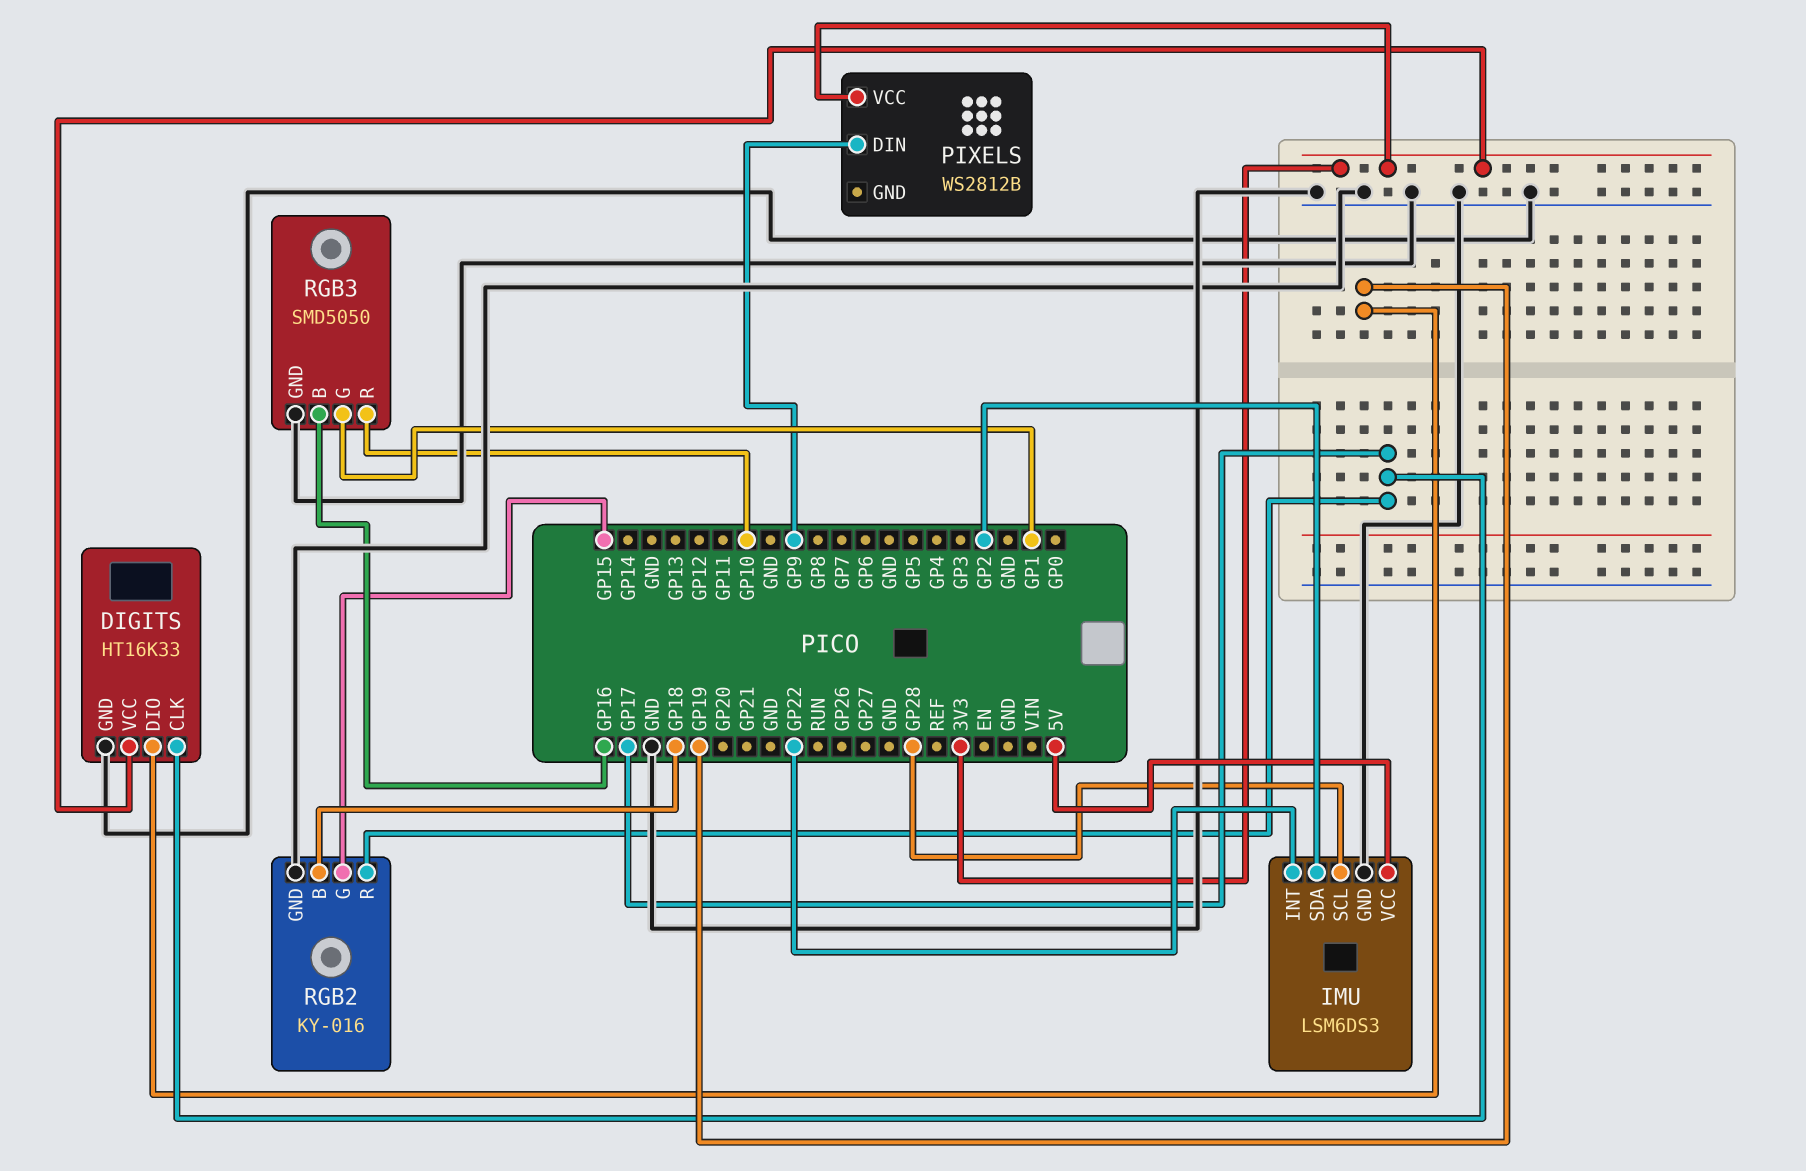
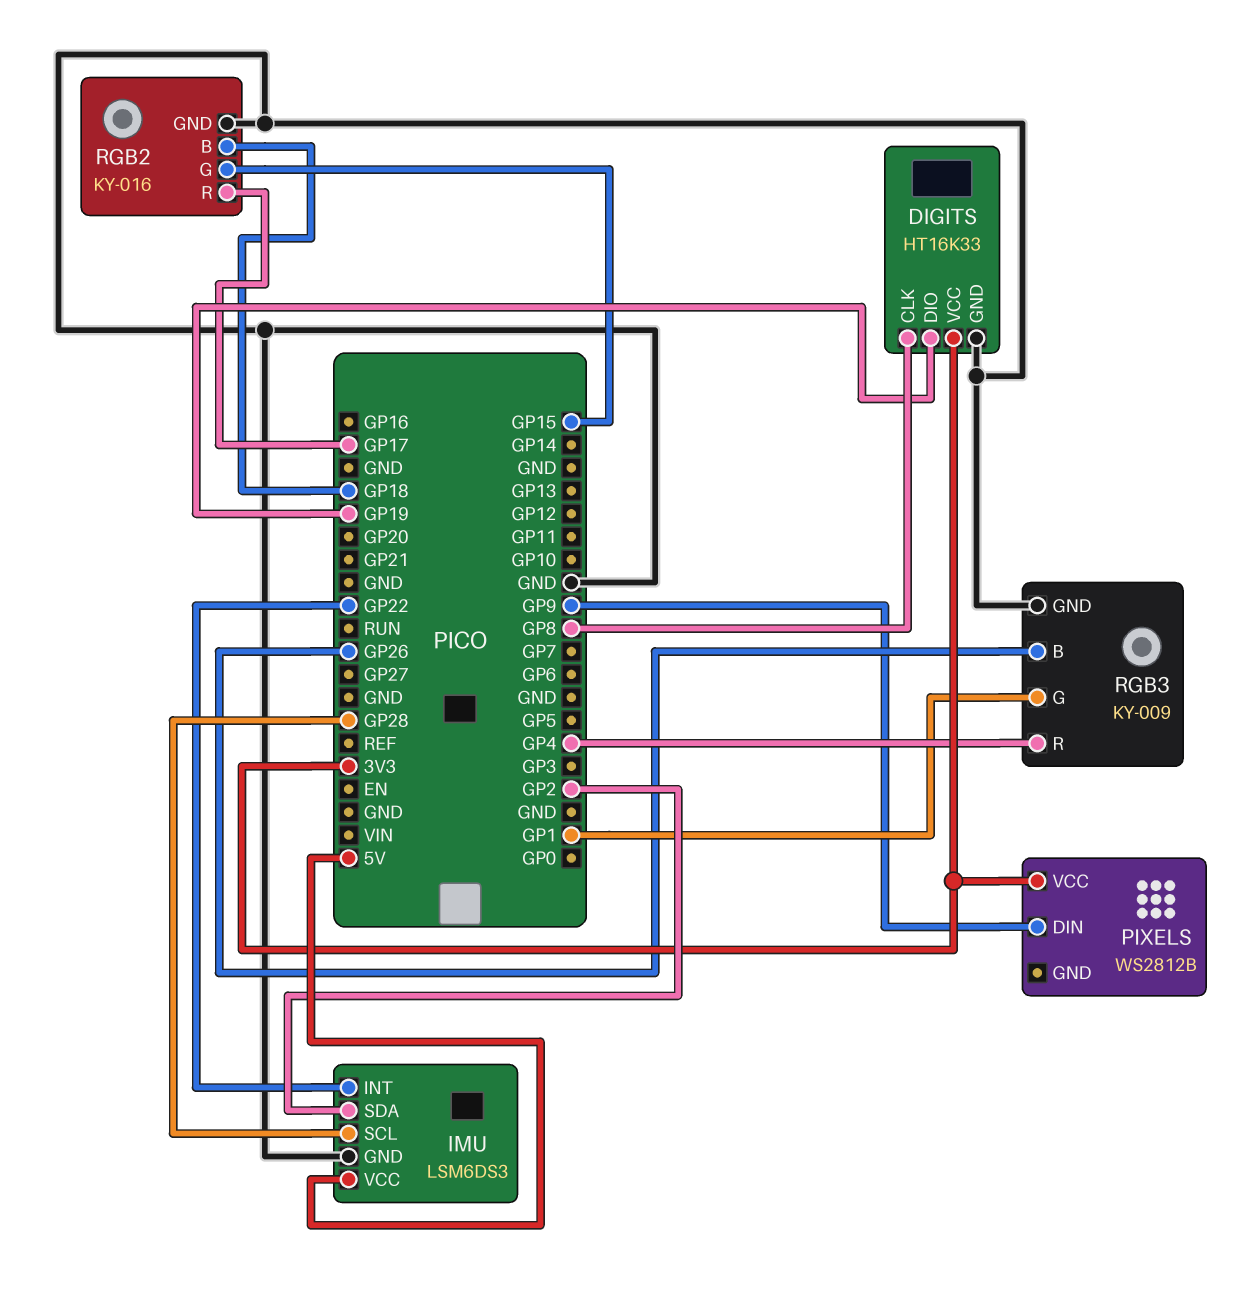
DIGITS pin CLK: GP17 -> GP8
RGB3: SMD5050 -> KY-009
RGB3 pin B: GP16 -> GP26
RGB3 pin R: GP10 -> GP4

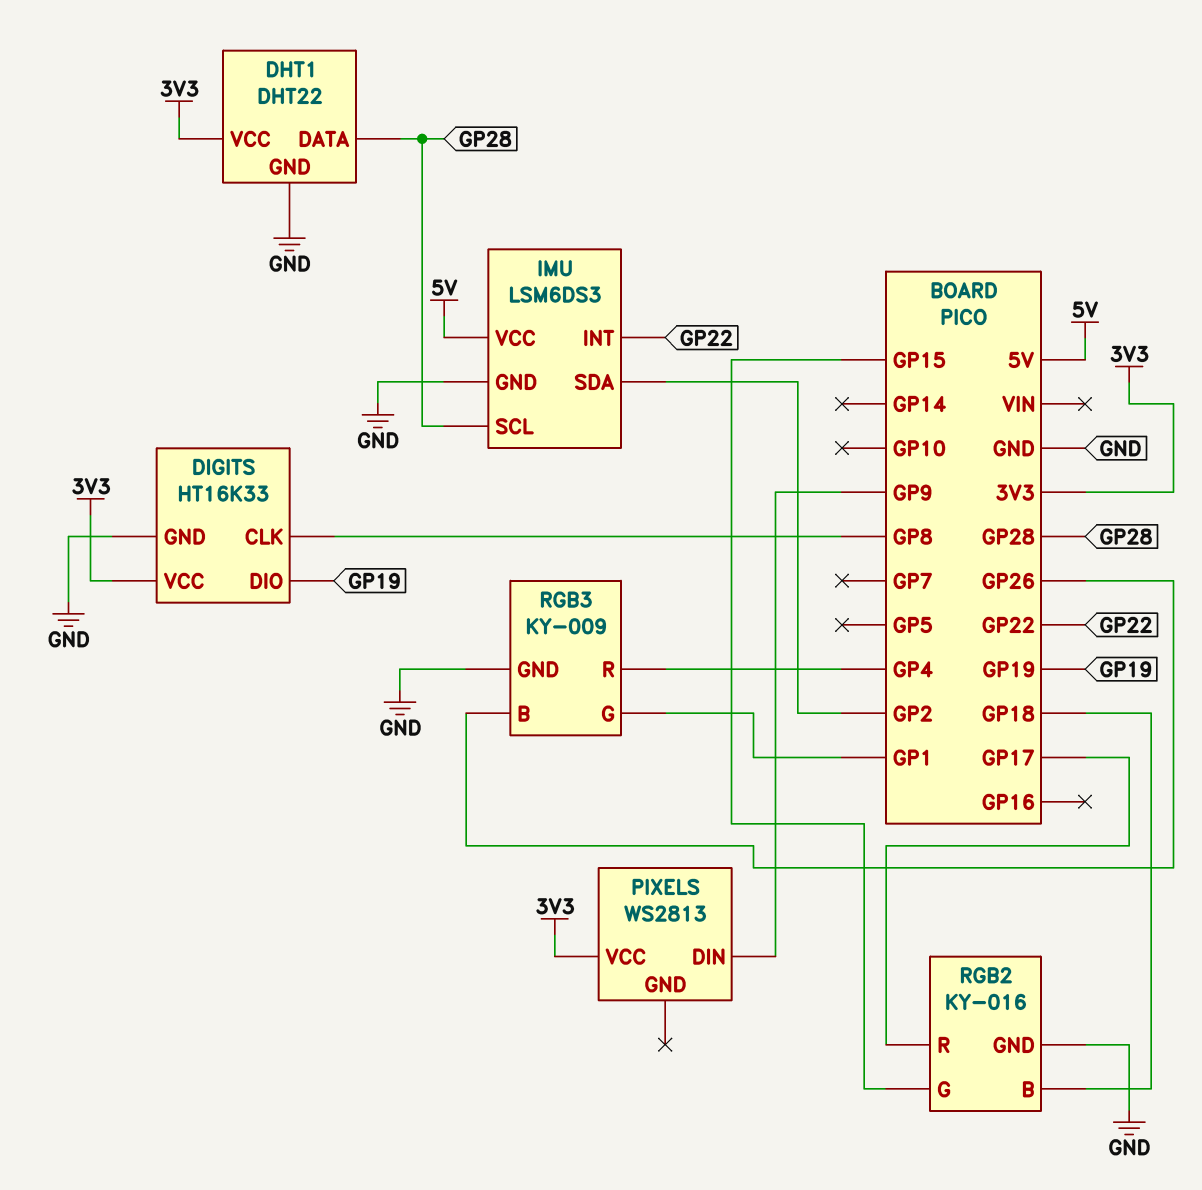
DHT1: none -> DHT22
DHT1 pin DATA: none -> GP28
DHT1 pin GND: none -> GND
DHT1 pin VCC: none -> 3V3
PIXELS: WS2812B -> WS2813

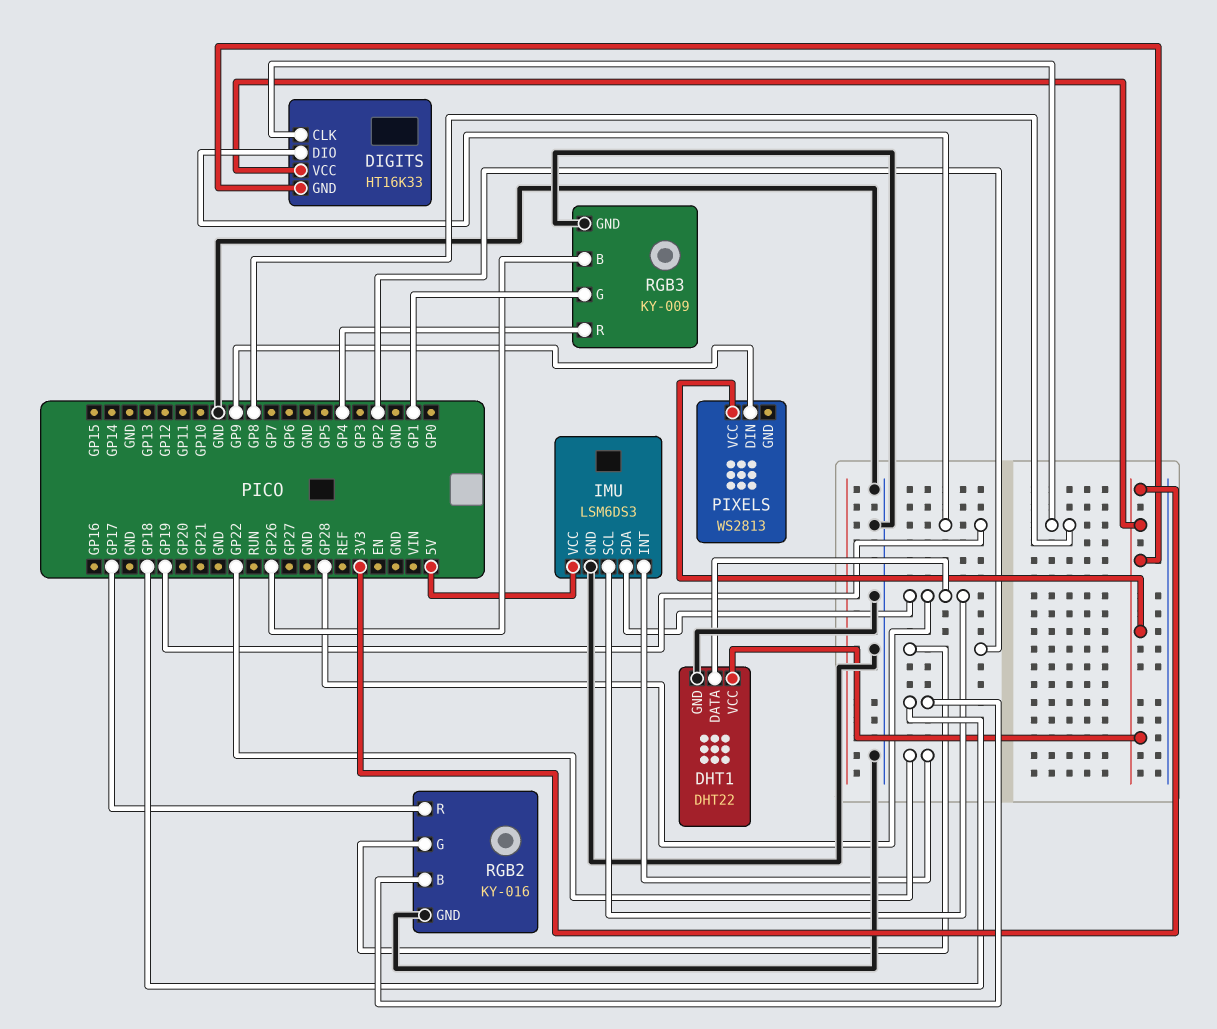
DIGITS pin GND: GND -> 3V3
IMU pin SDA: GP2 -> GP28
RGB2 pin G: GP15 -> GP2

